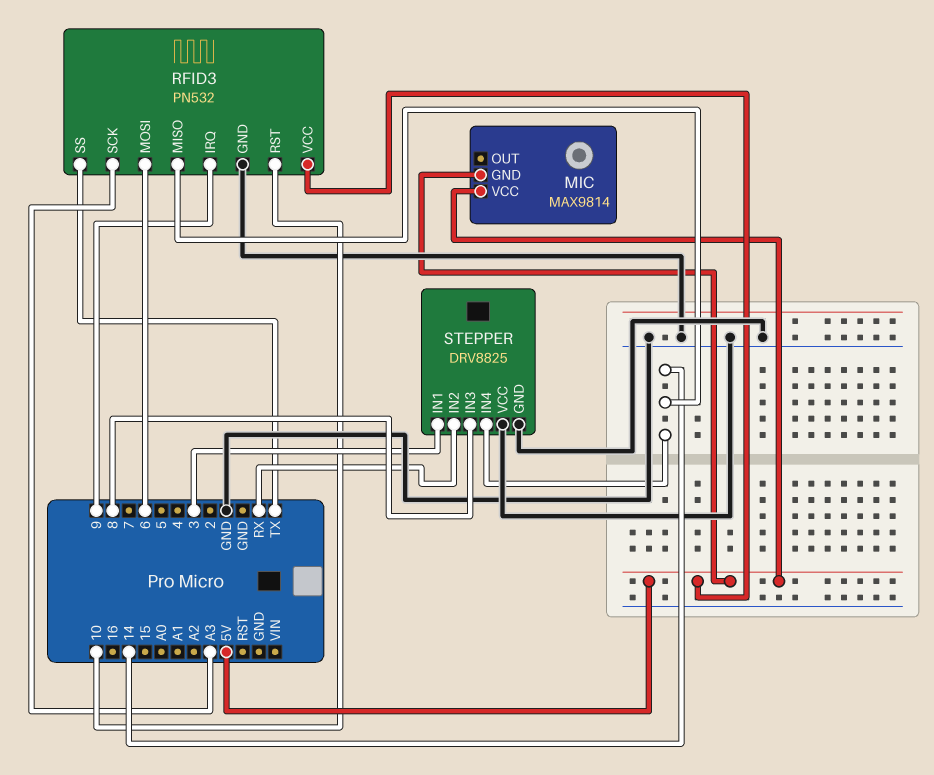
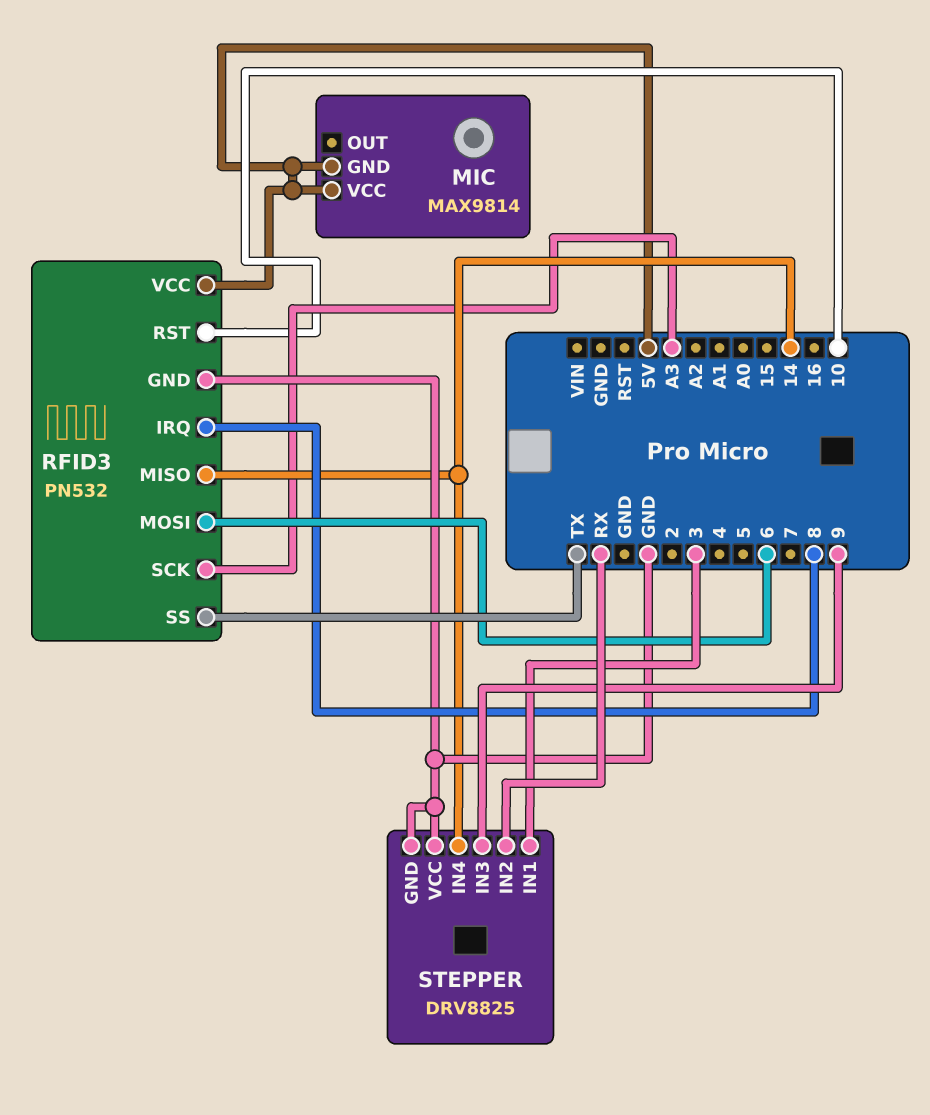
RFID3 pin IRQ: 9 -> 8
STEPPER pin IN3: 8 -> 9

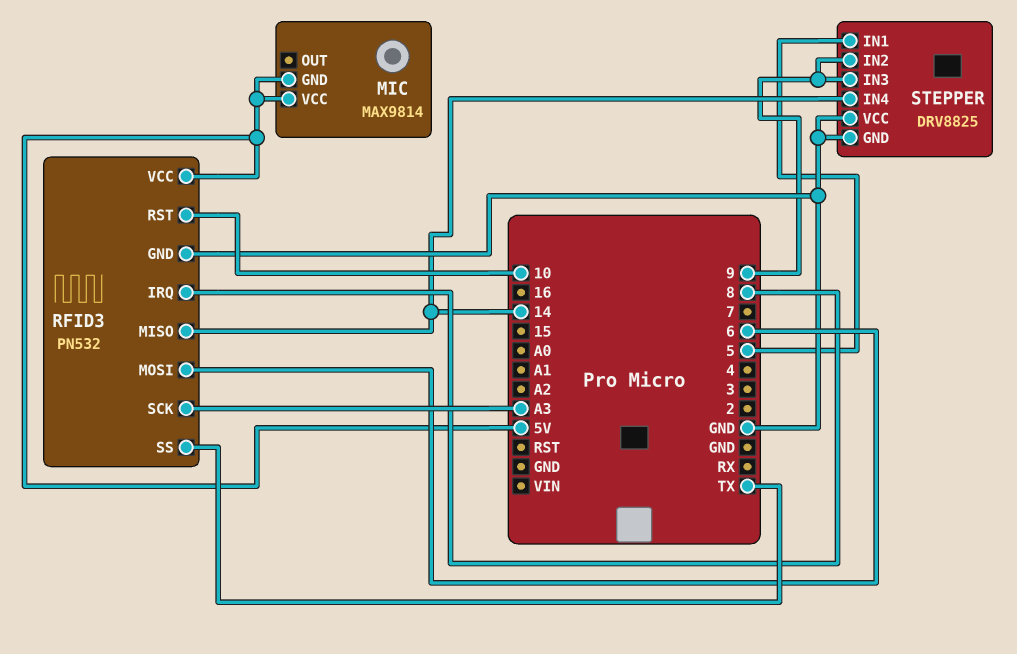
STEPPER pin IN1: 3 -> 5
STEPPER pin IN2: RX -> 9

